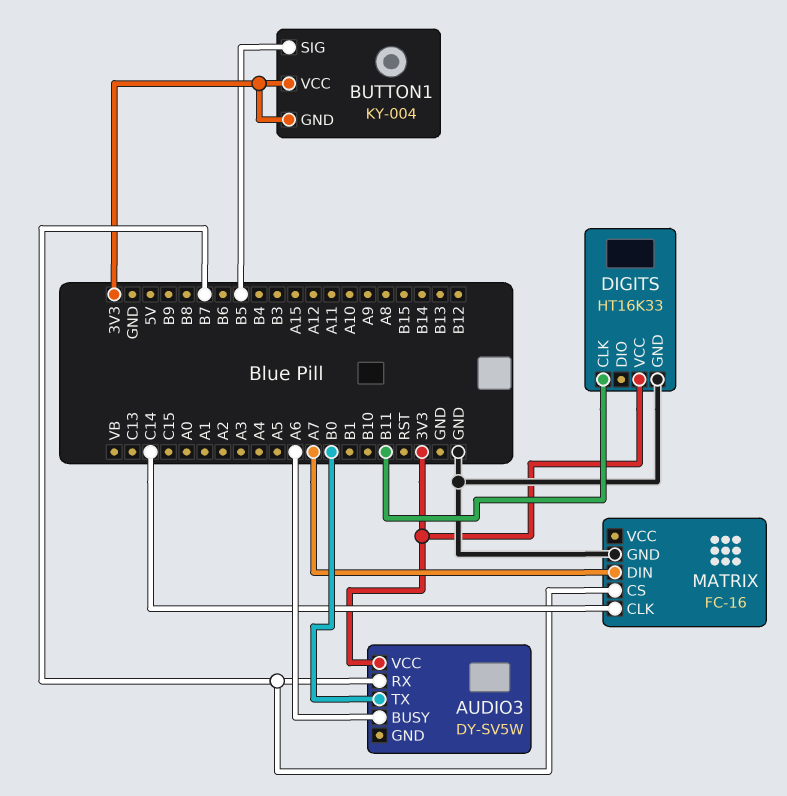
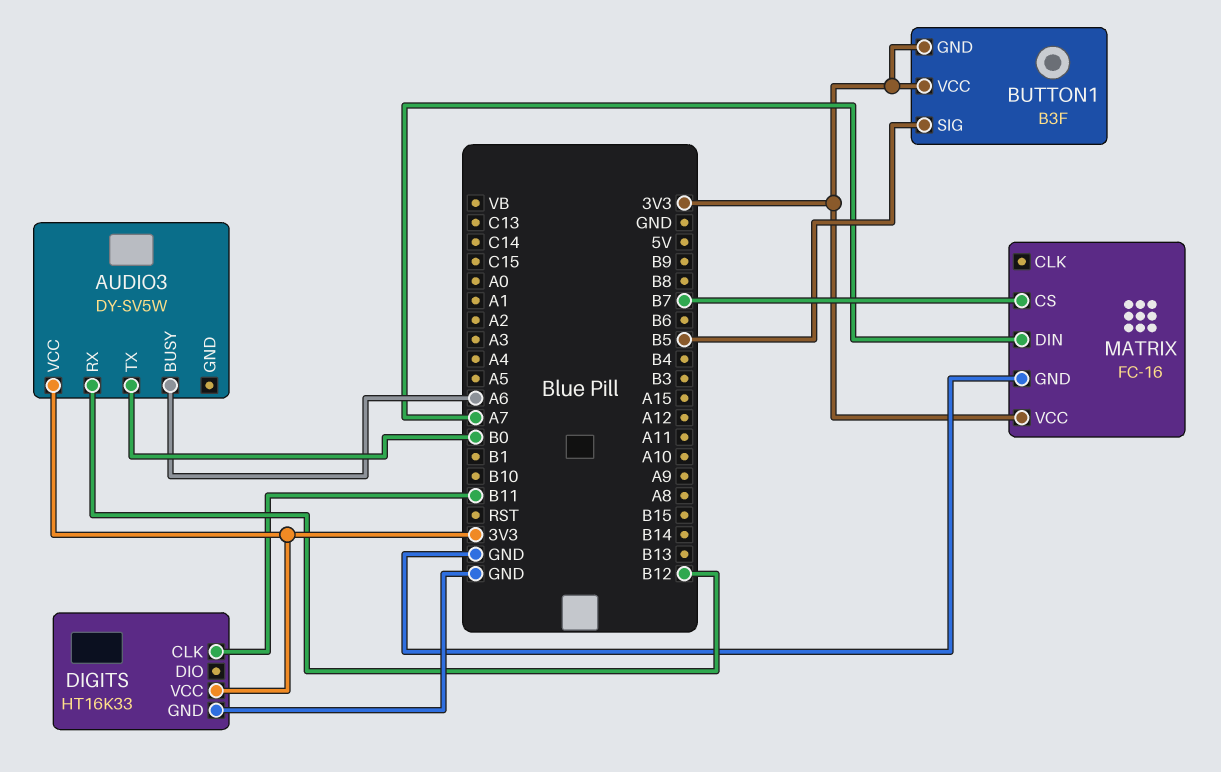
AUDIO3 pin RX: B7 -> B12
BUTTON1: KY-004 -> B3F
MATRIX pin CLK: C14 -> none
MATRIX pin VCC: none -> 3V3

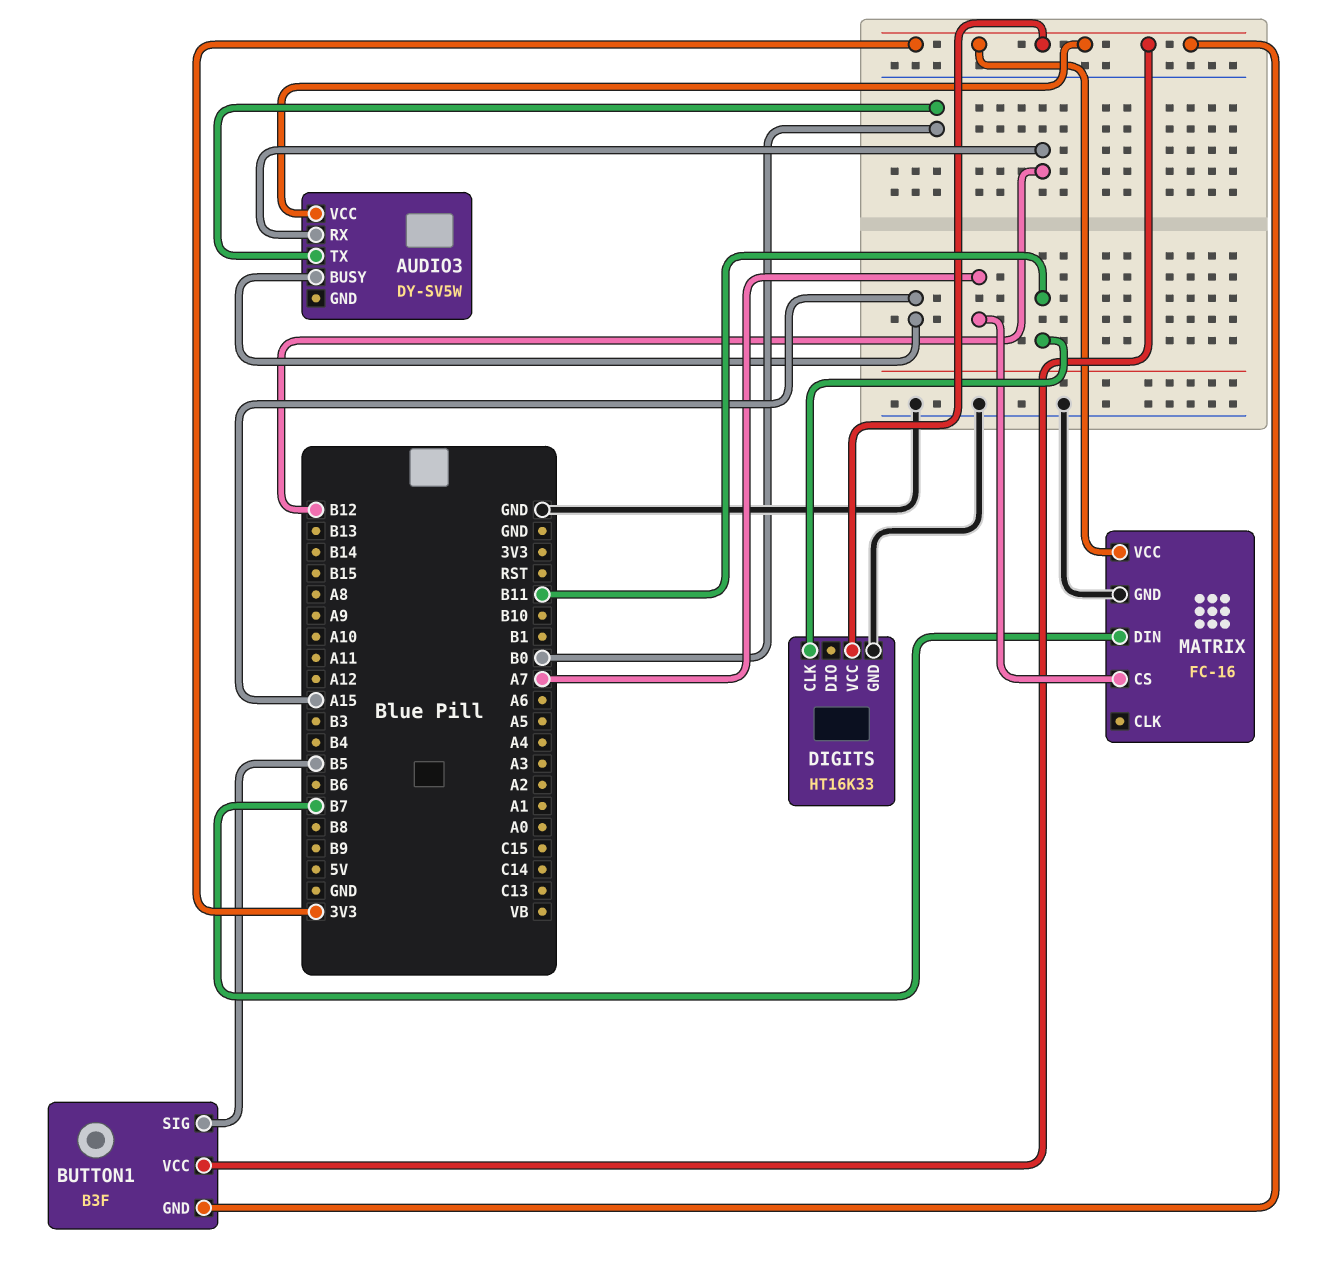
AUDIO3 pin BUSY: A6 -> A15
MATRIX pin CS: B7 -> A7
MATRIX pin DIN: A7 -> B7

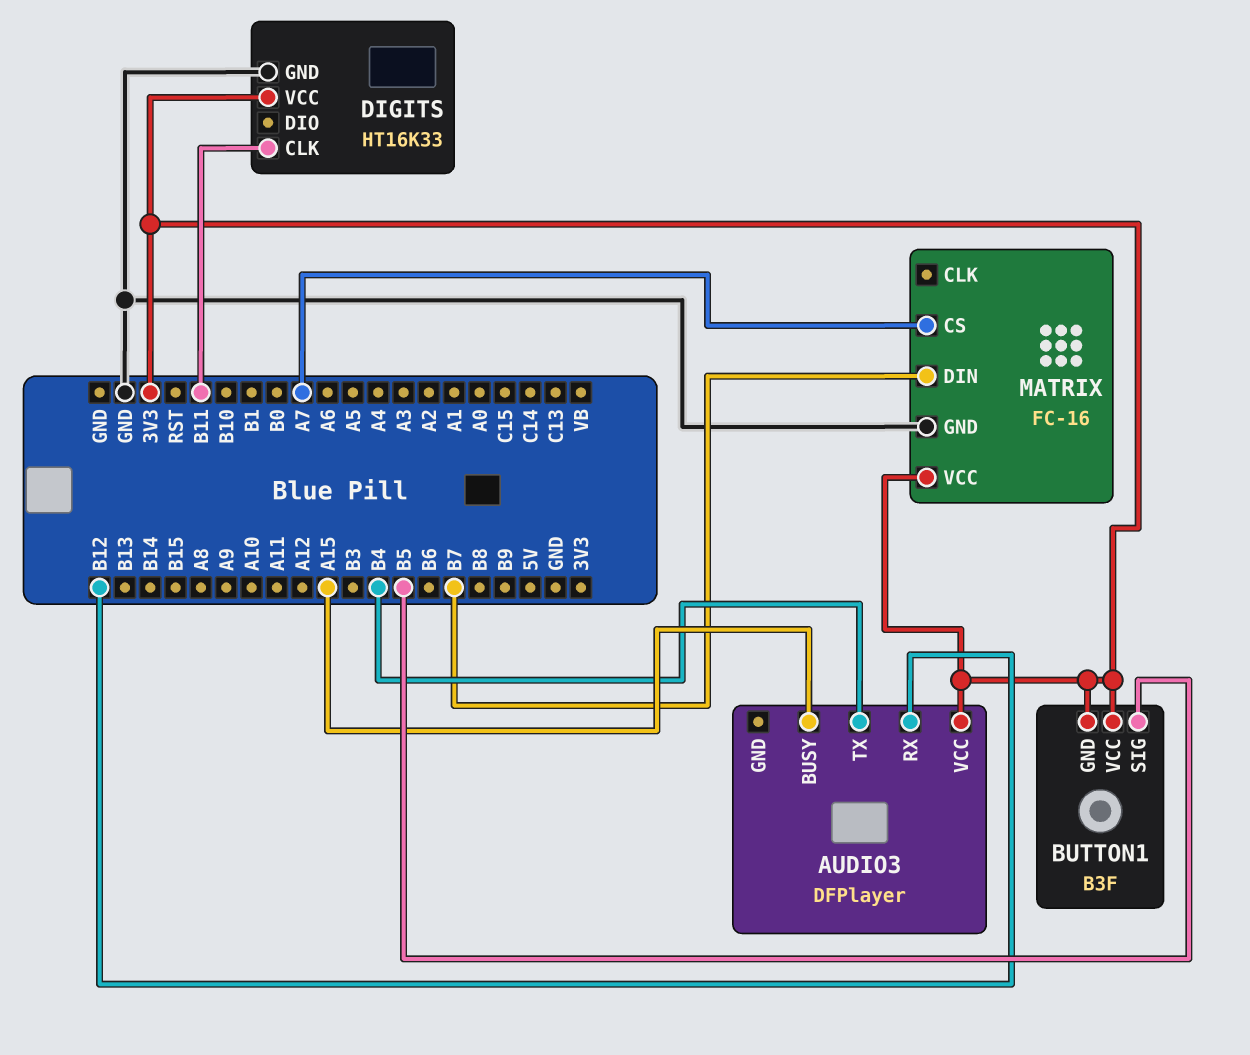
AUDIO3: DY-SV5W -> DFPlayer
AUDIO3 pin TX: B0 -> B4

